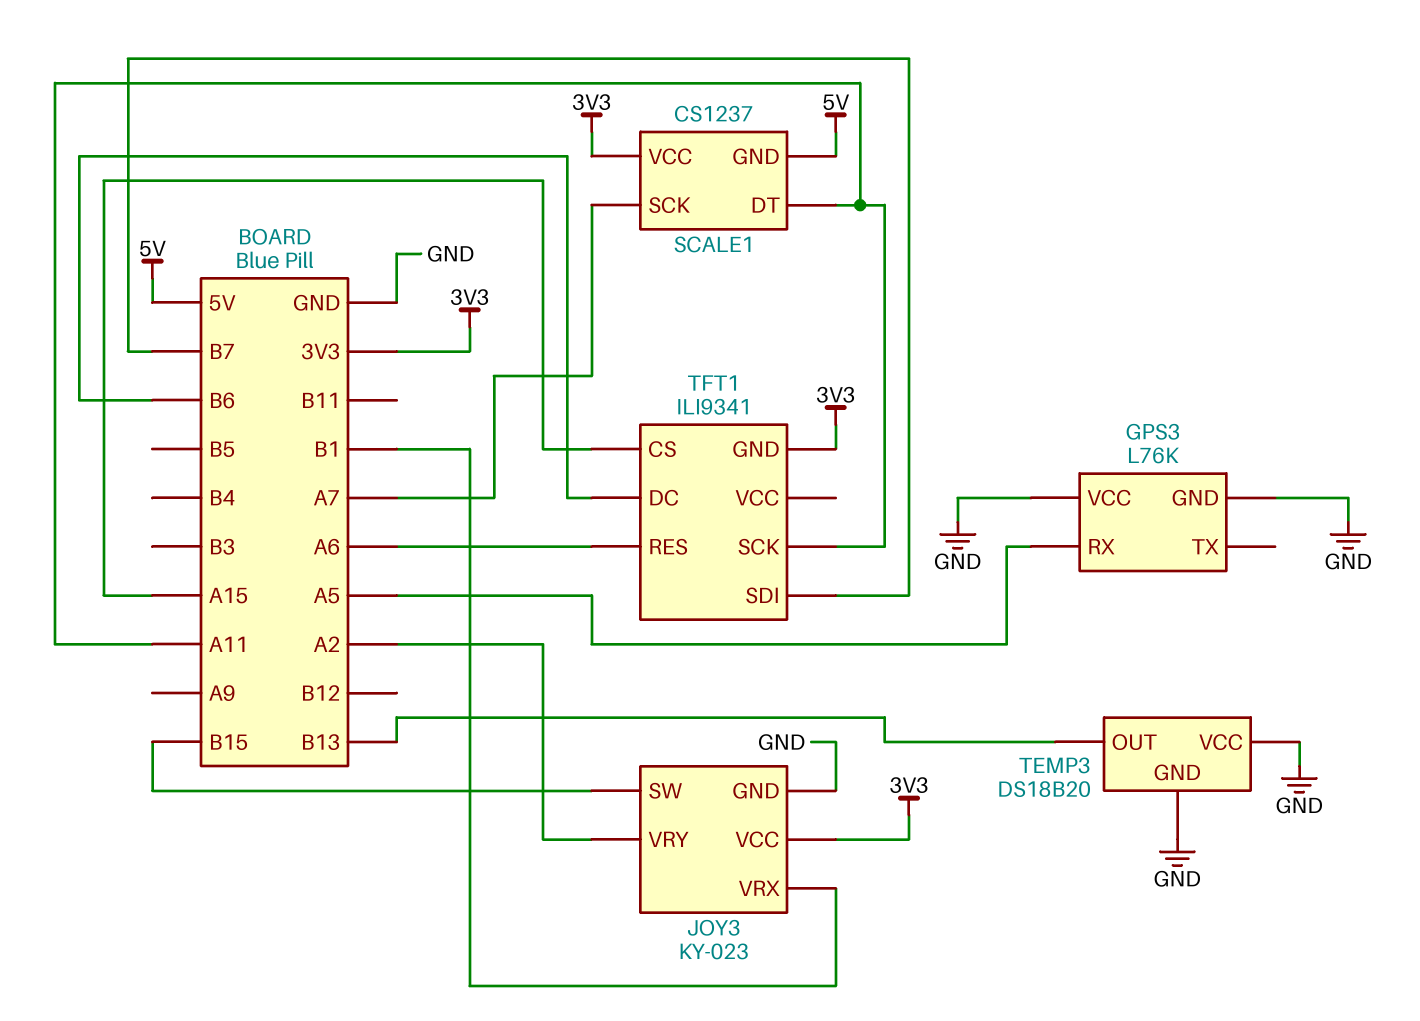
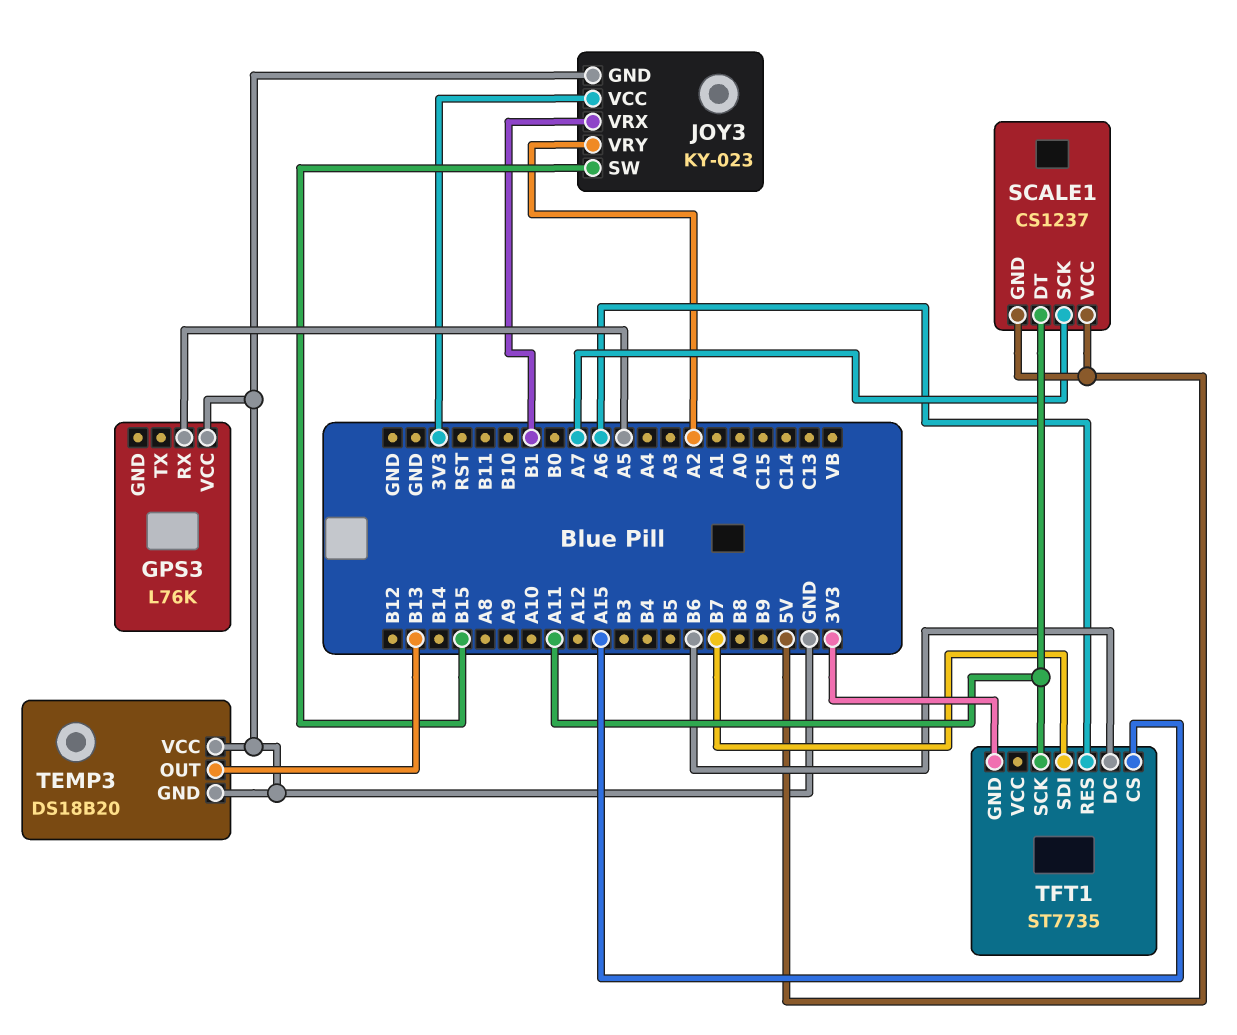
GPS3 pin GND: GND -> none
SCALE1 pin VCC: 3V3 -> 5V
TFT1: ILI9341 -> ST7735

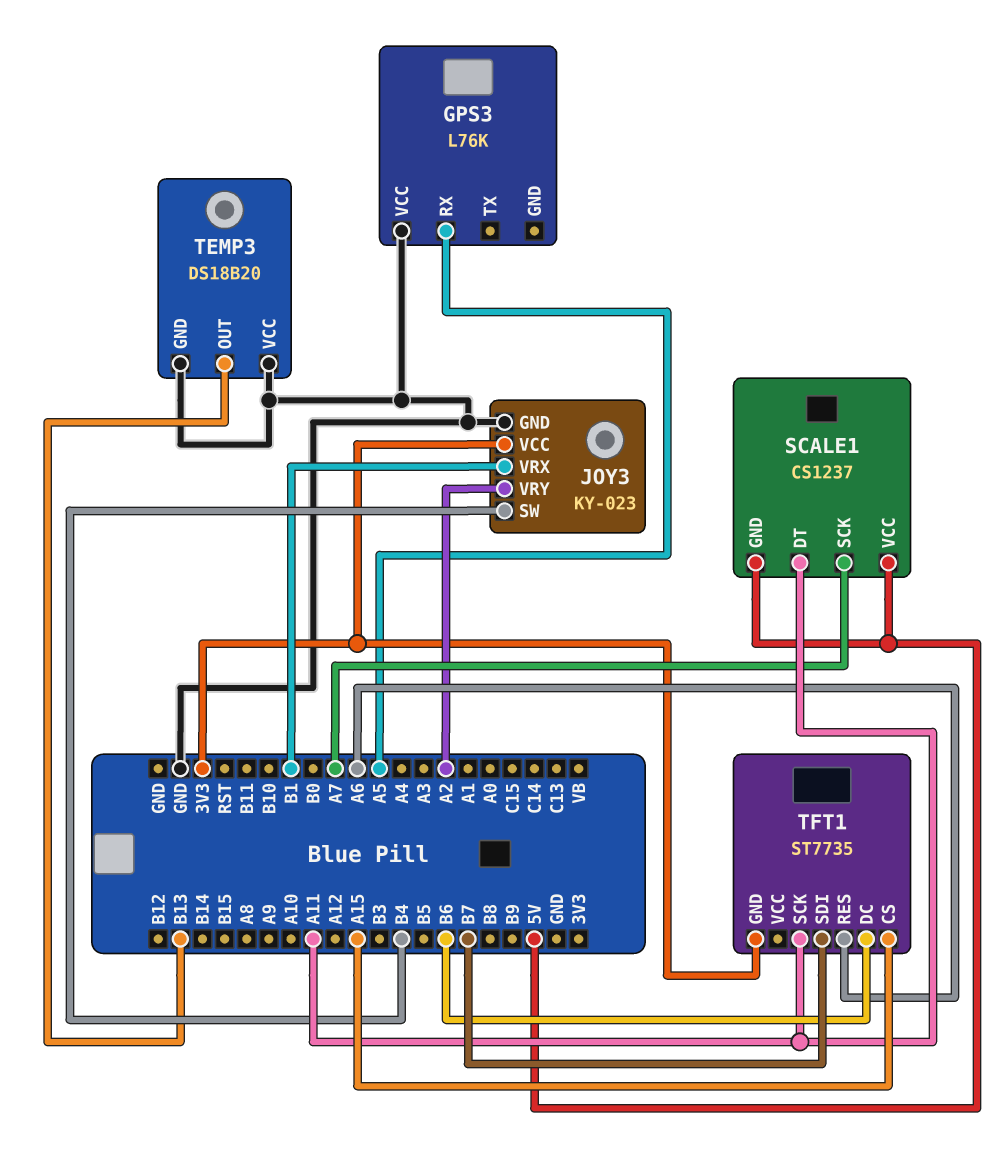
JOY3 pin SW: B15 -> B4

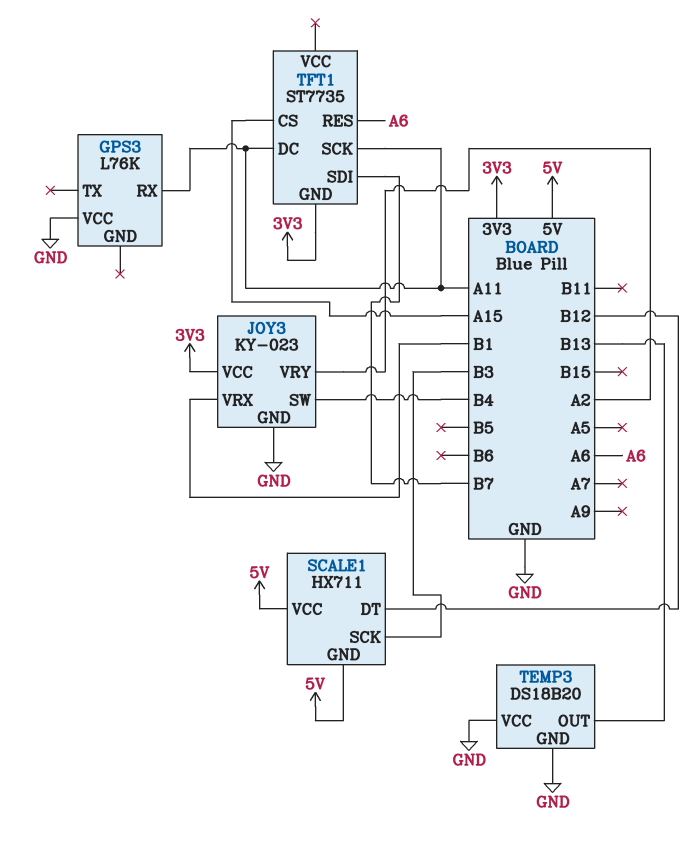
GPS3 pin RX: A5 -> A11
SCALE1: CS1237 -> HX711
SCALE1 pin DT: A11 -> B12
SCALE1 pin SCK: A7 -> B3
TFT1 pin DC: B6 -> A11

